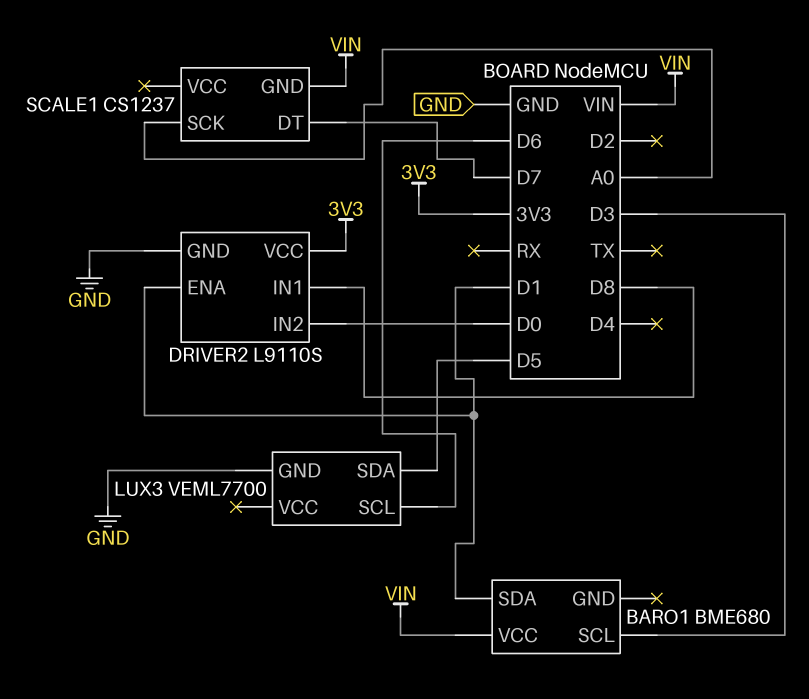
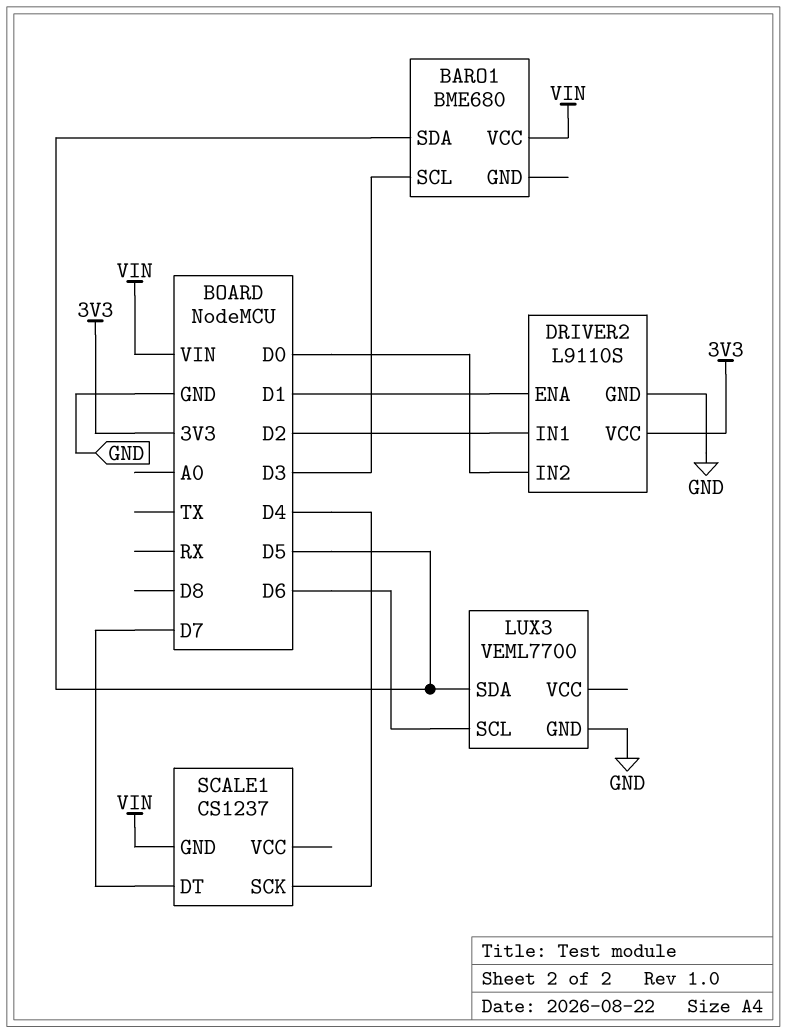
BARO1 pin SDA: D1 -> D5
DRIVER2 pin IN1: D8 -> D2
SCALE1 pin SCK: A0 -> D4

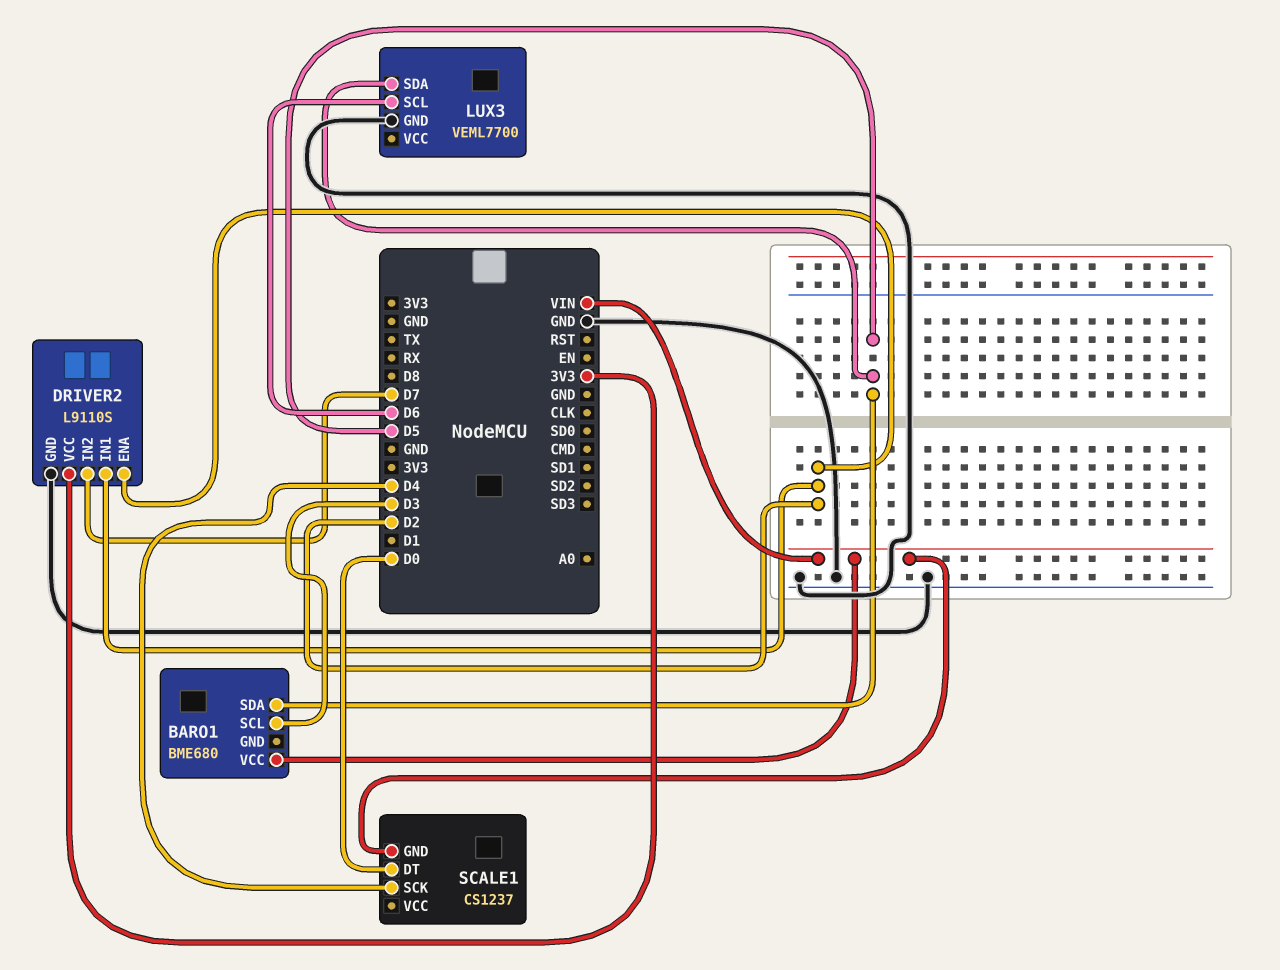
DRIVER2 pin ENA: D1 -> D2
DRIVER2 pin IN2: D0 -> D7
SCALE1 pin DT: D7 -> D0

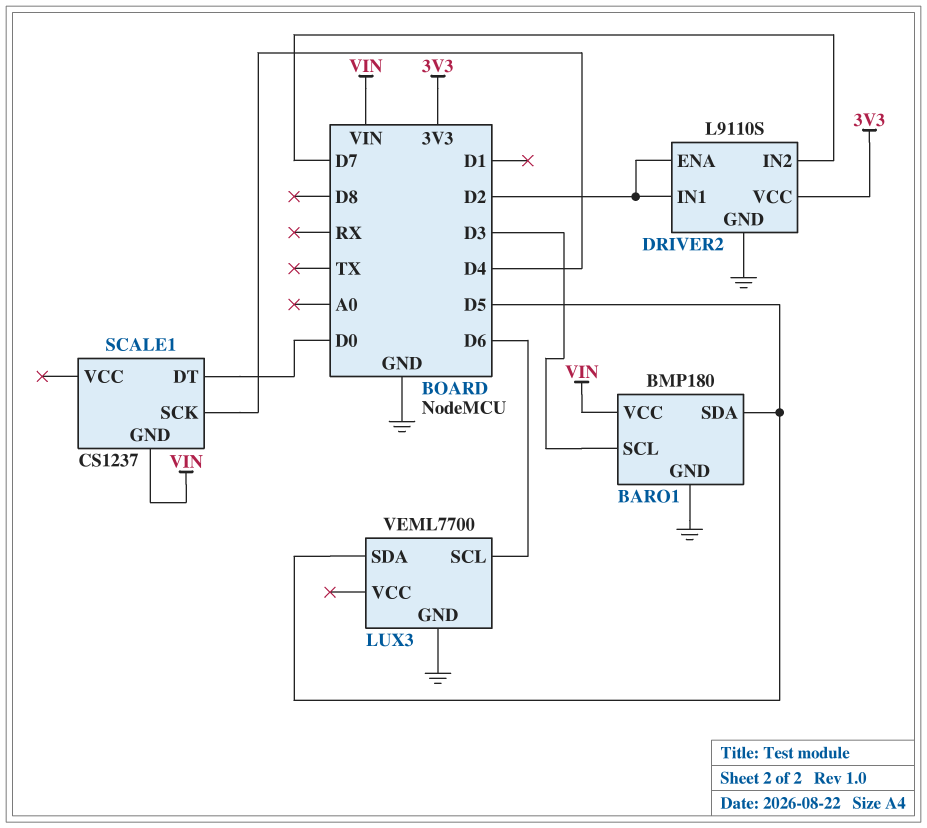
BARO1: BME680 -> BMP180
BARO1 pin GND: none -> GND

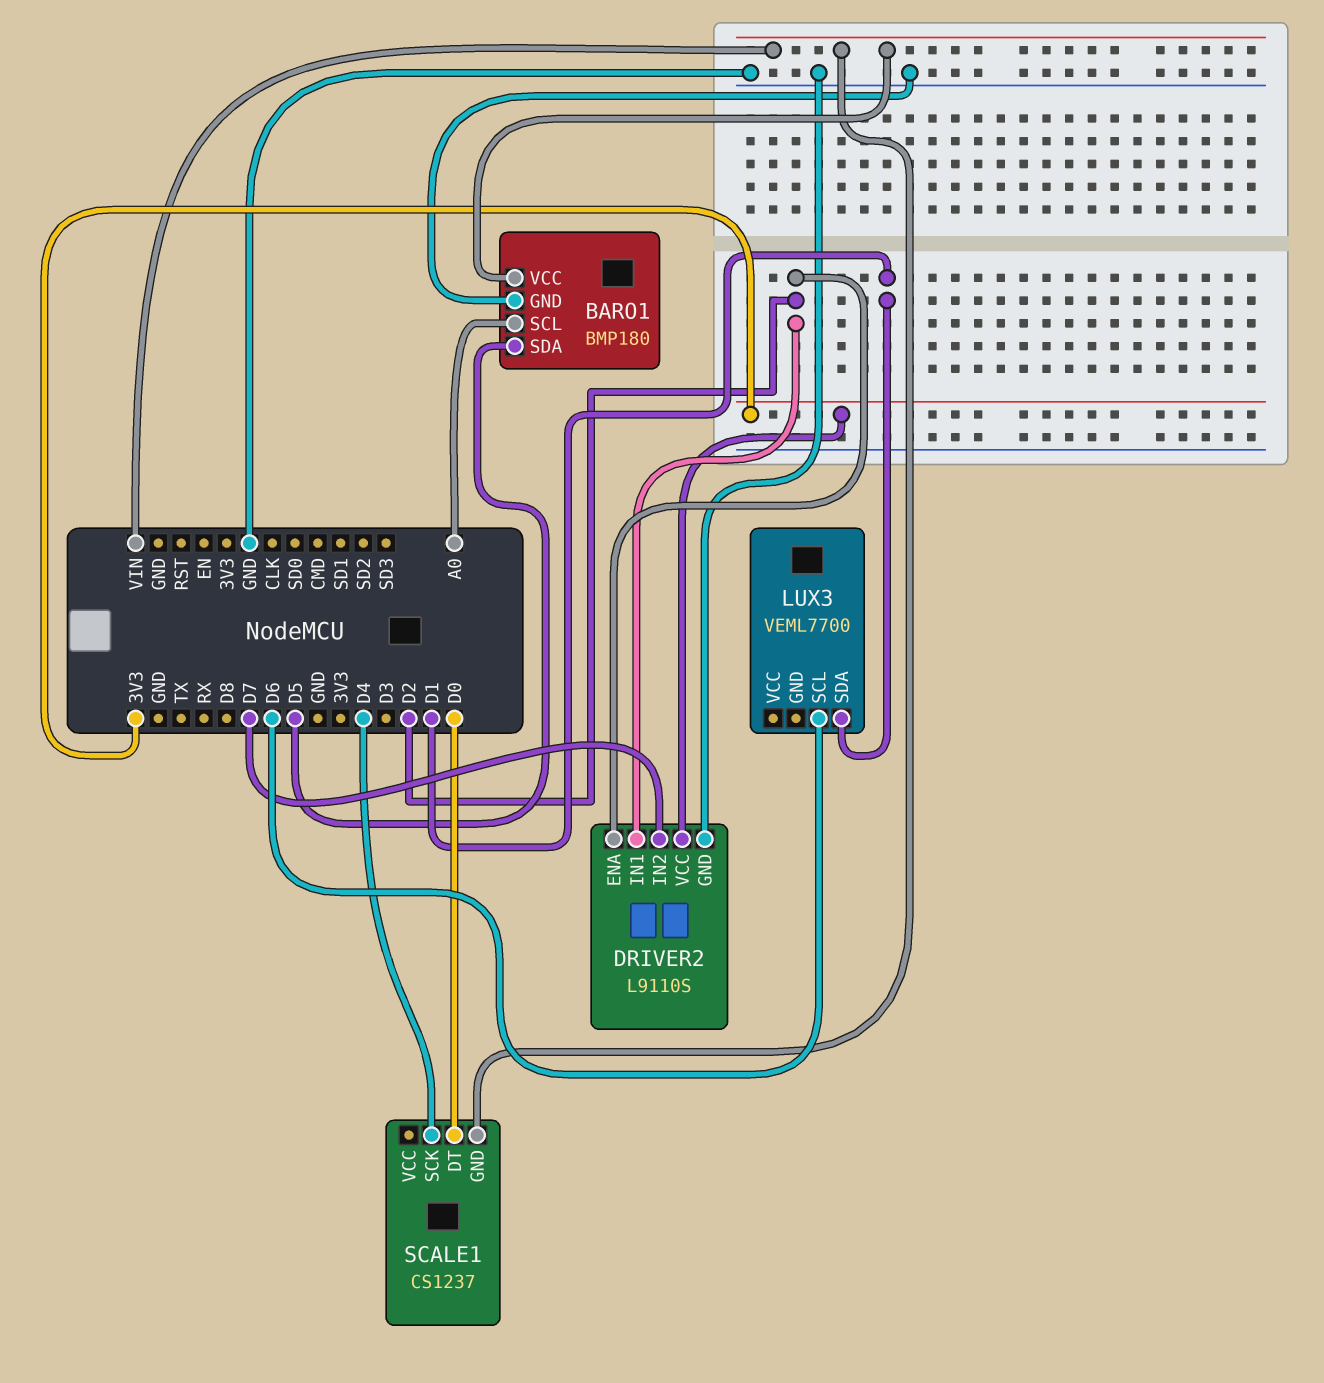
BARO1 pin SCL: D3 -> A0
LUX3 pin GND: GND -> none
LUX3 pin SDA: D5 -> D1

